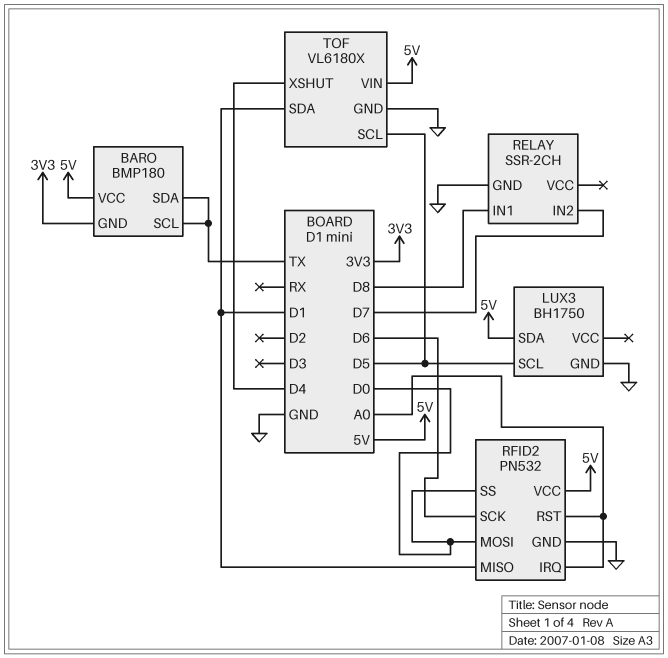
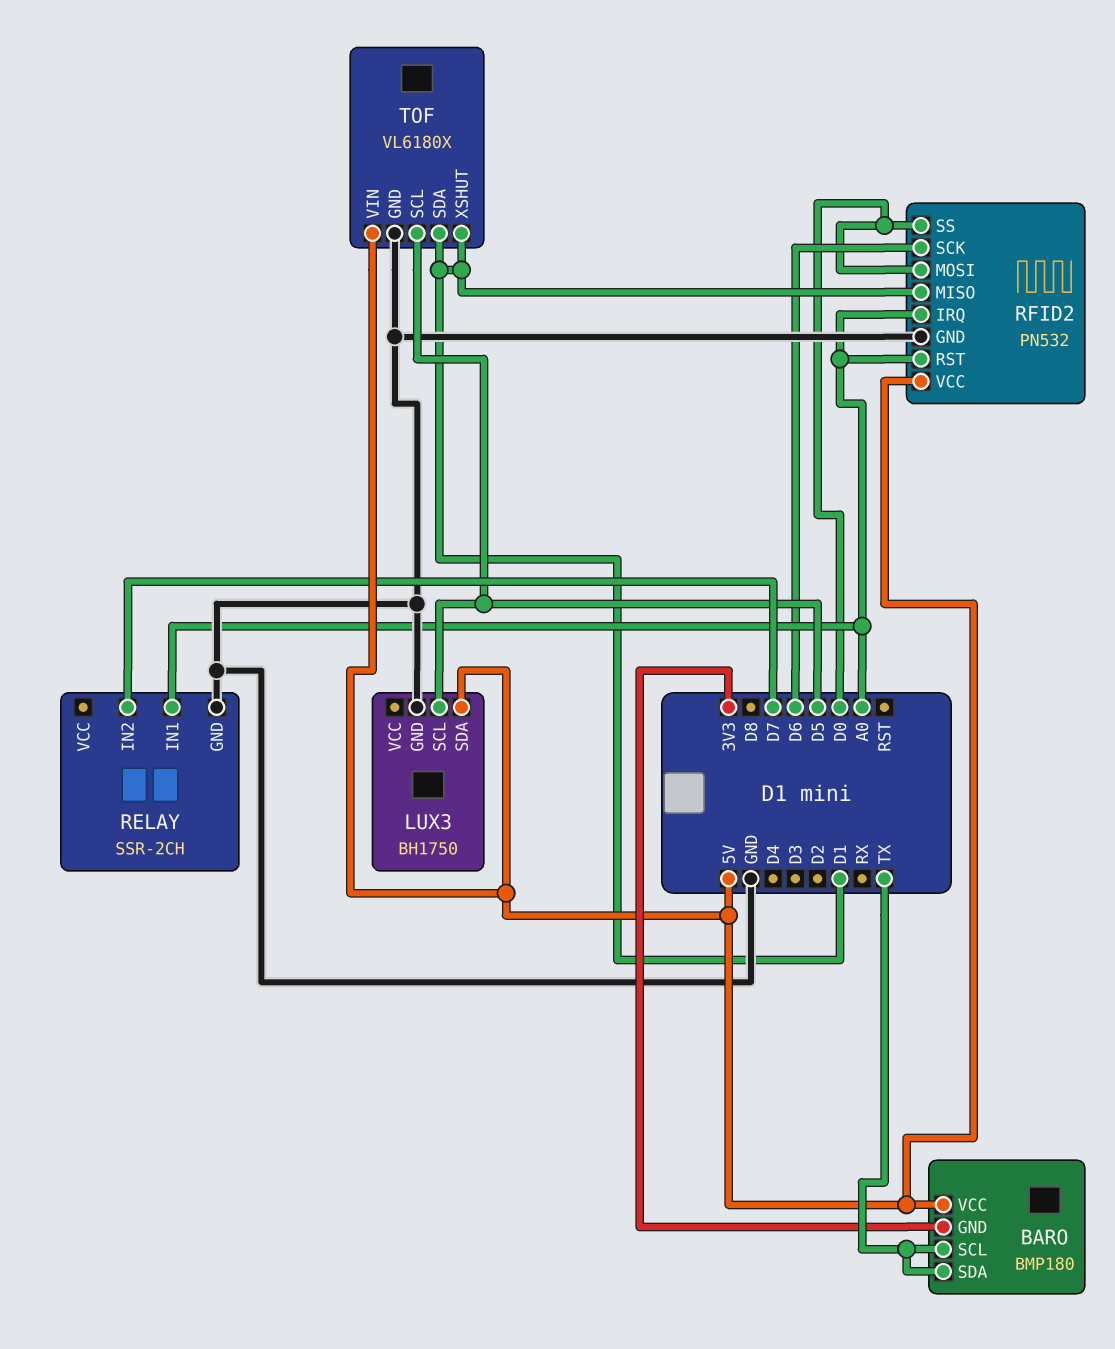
RELAY pin IN1: D8 -> A0
TOF pin XSHUT: D4 -> D1

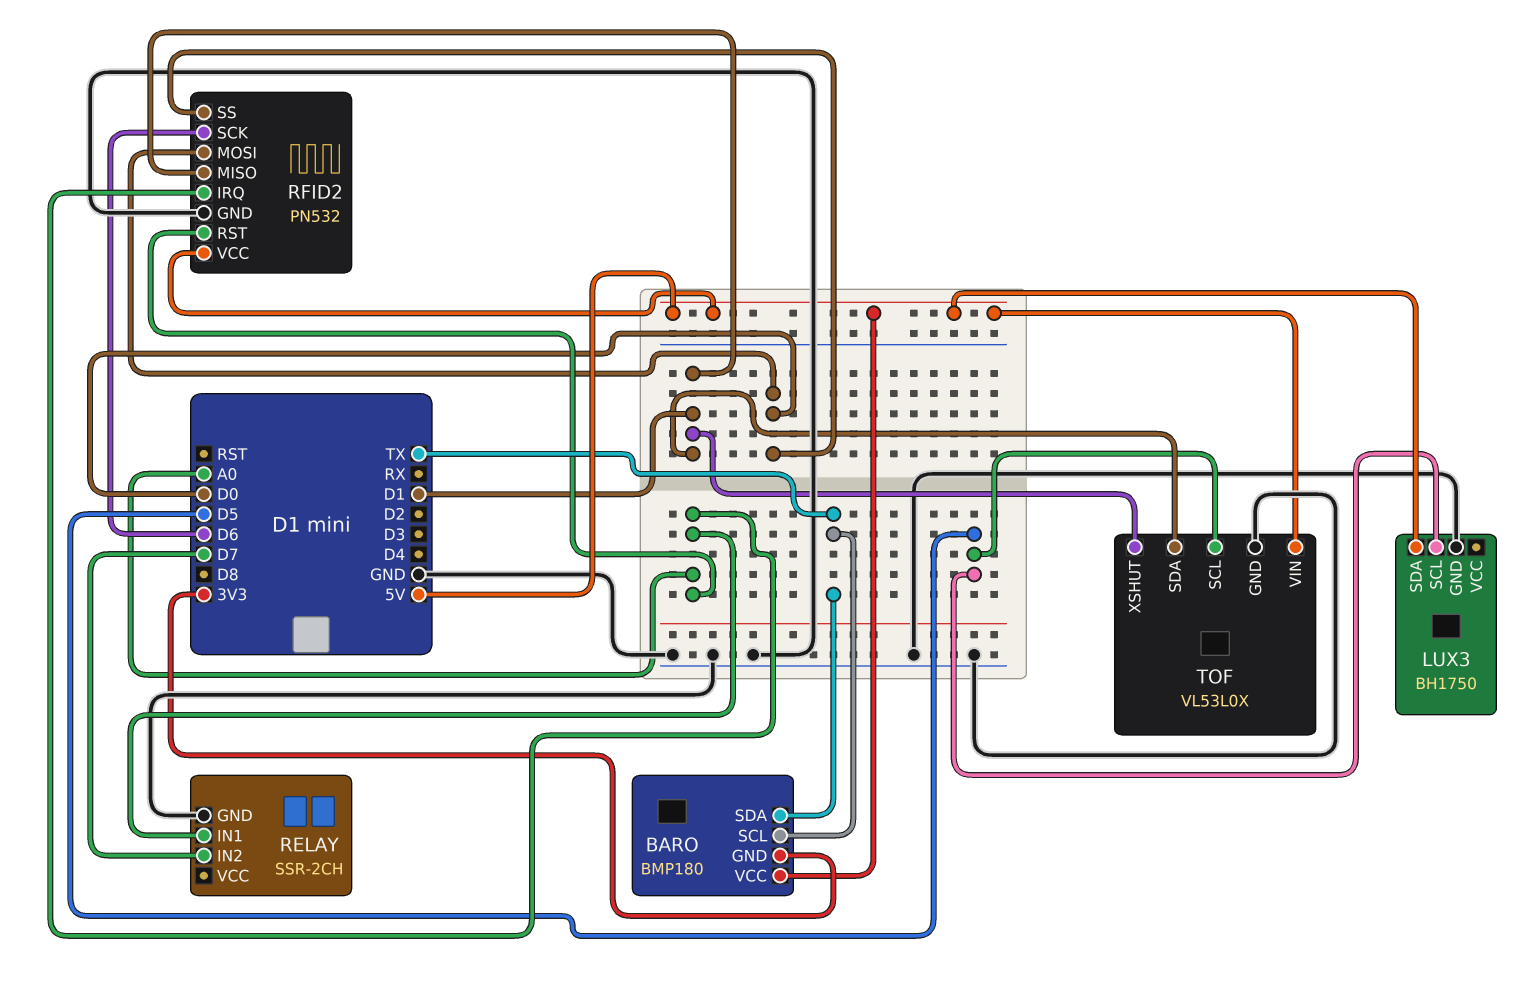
TOF: VL6180X -> VL53L0X

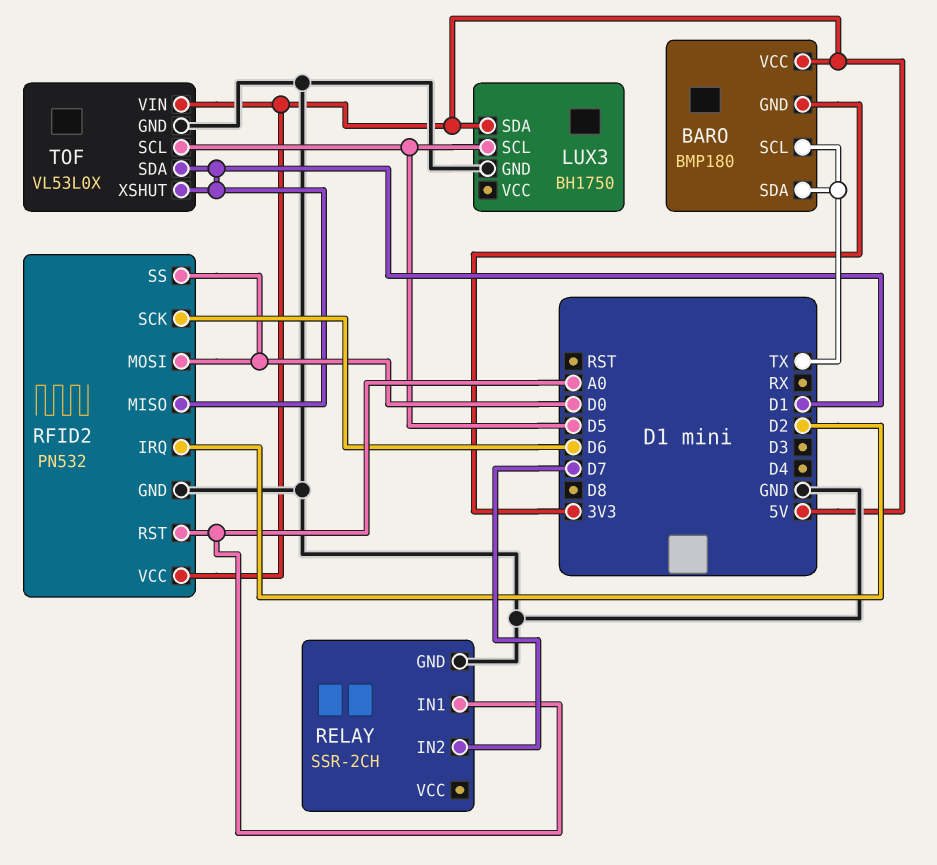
RFID2 pin IRQ: A0 -> D2

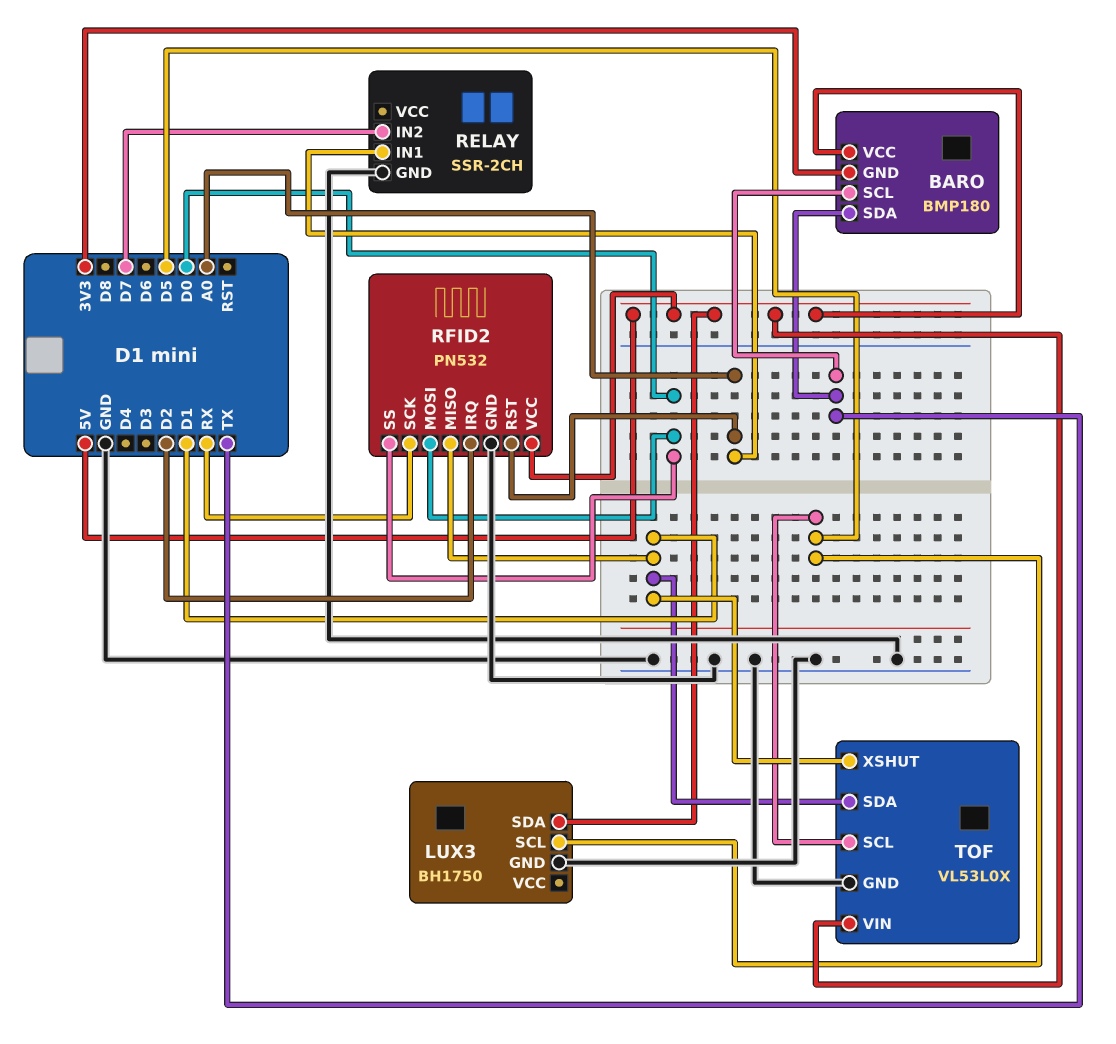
RFID2 pin SCK: D6 -> RX

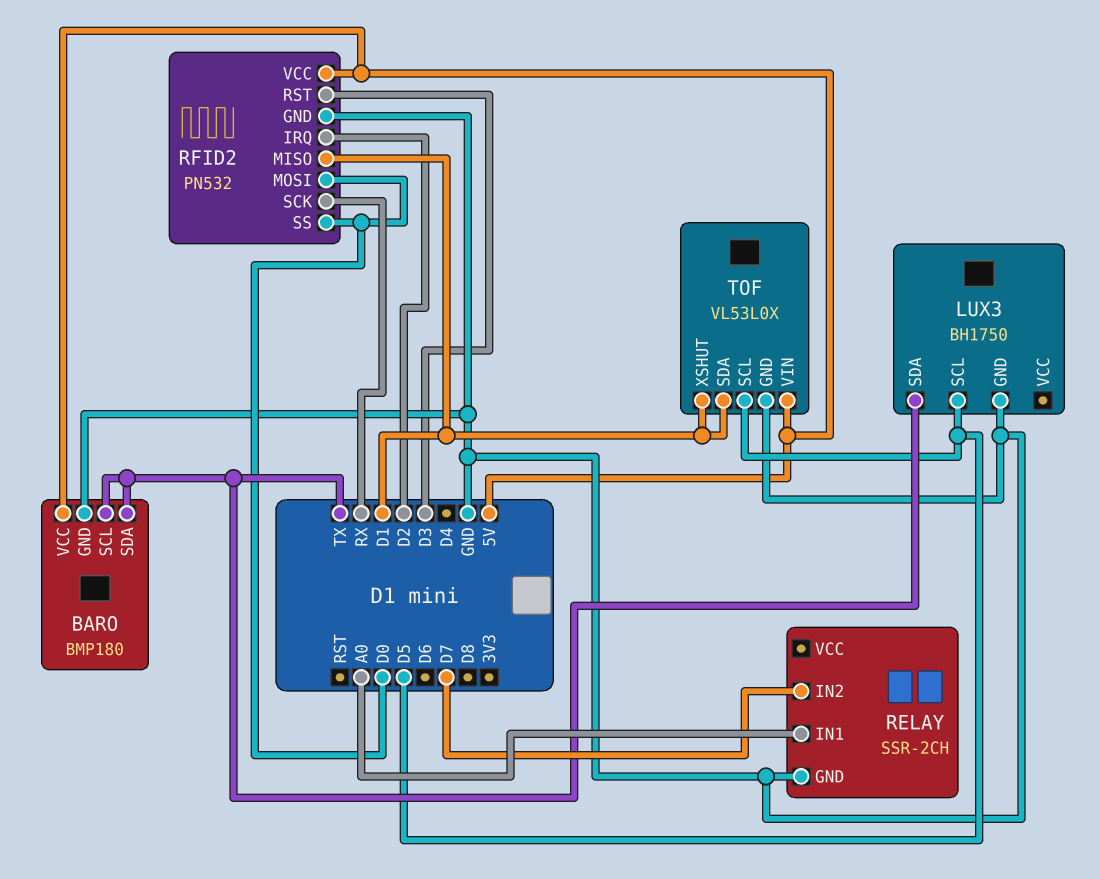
BARO pin GND: 3V3 -> GND
LUX3 pin SDA: 5V -> TX
RFID2 pin RST: A0 -> D3

